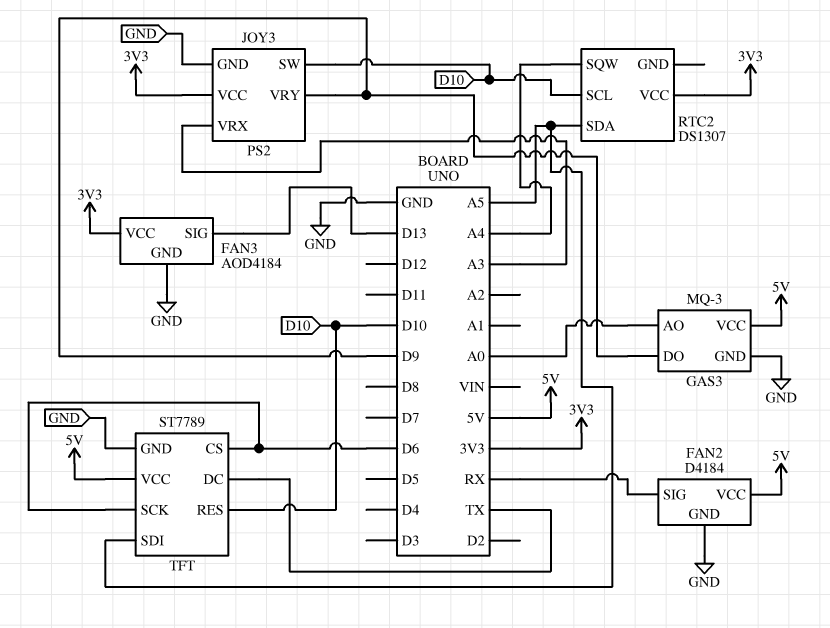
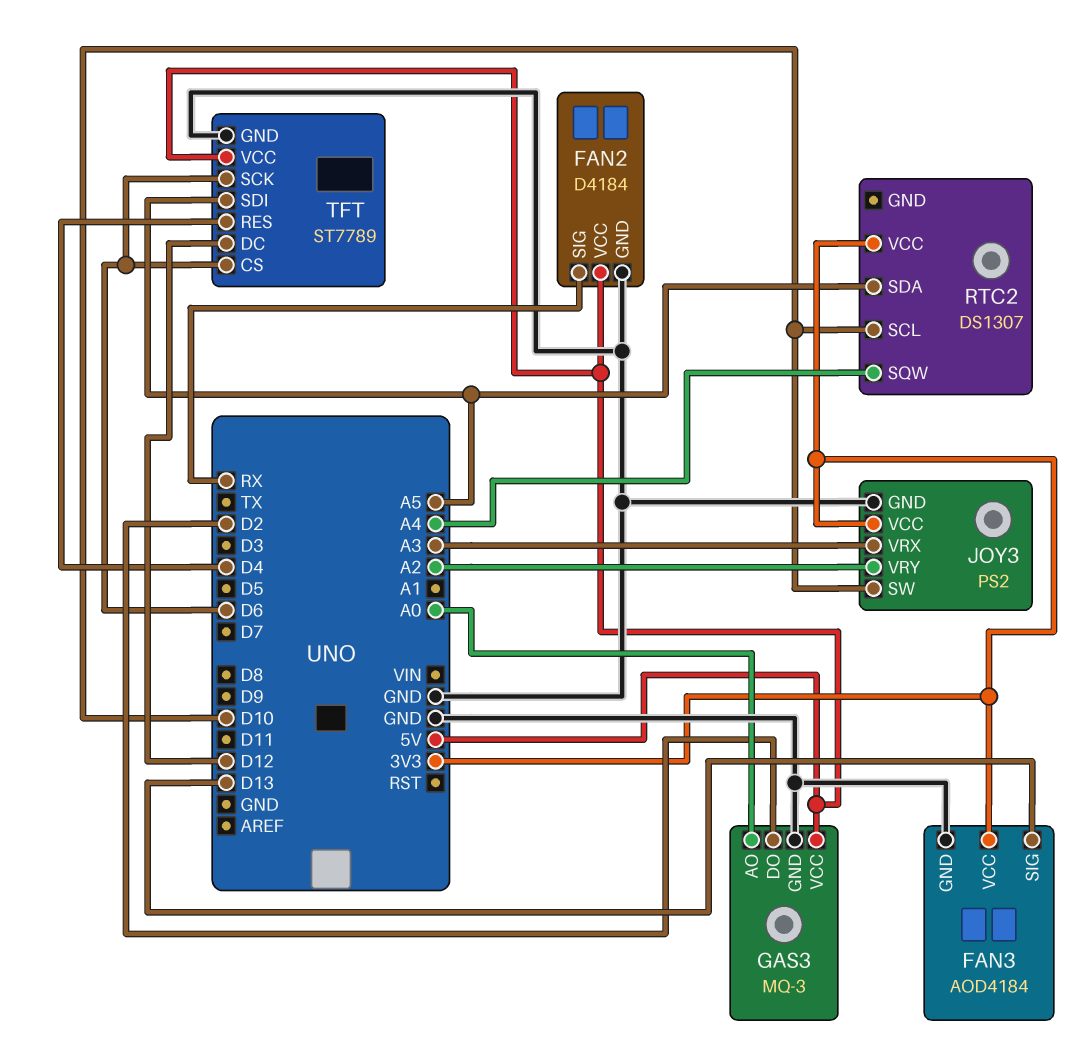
GAS3 pin DO: D9 -> D2
JOY3 pin VRY: D9 -> A2
TFT pin DC: TX -> D12
TFT pin RES: D10 -> D4

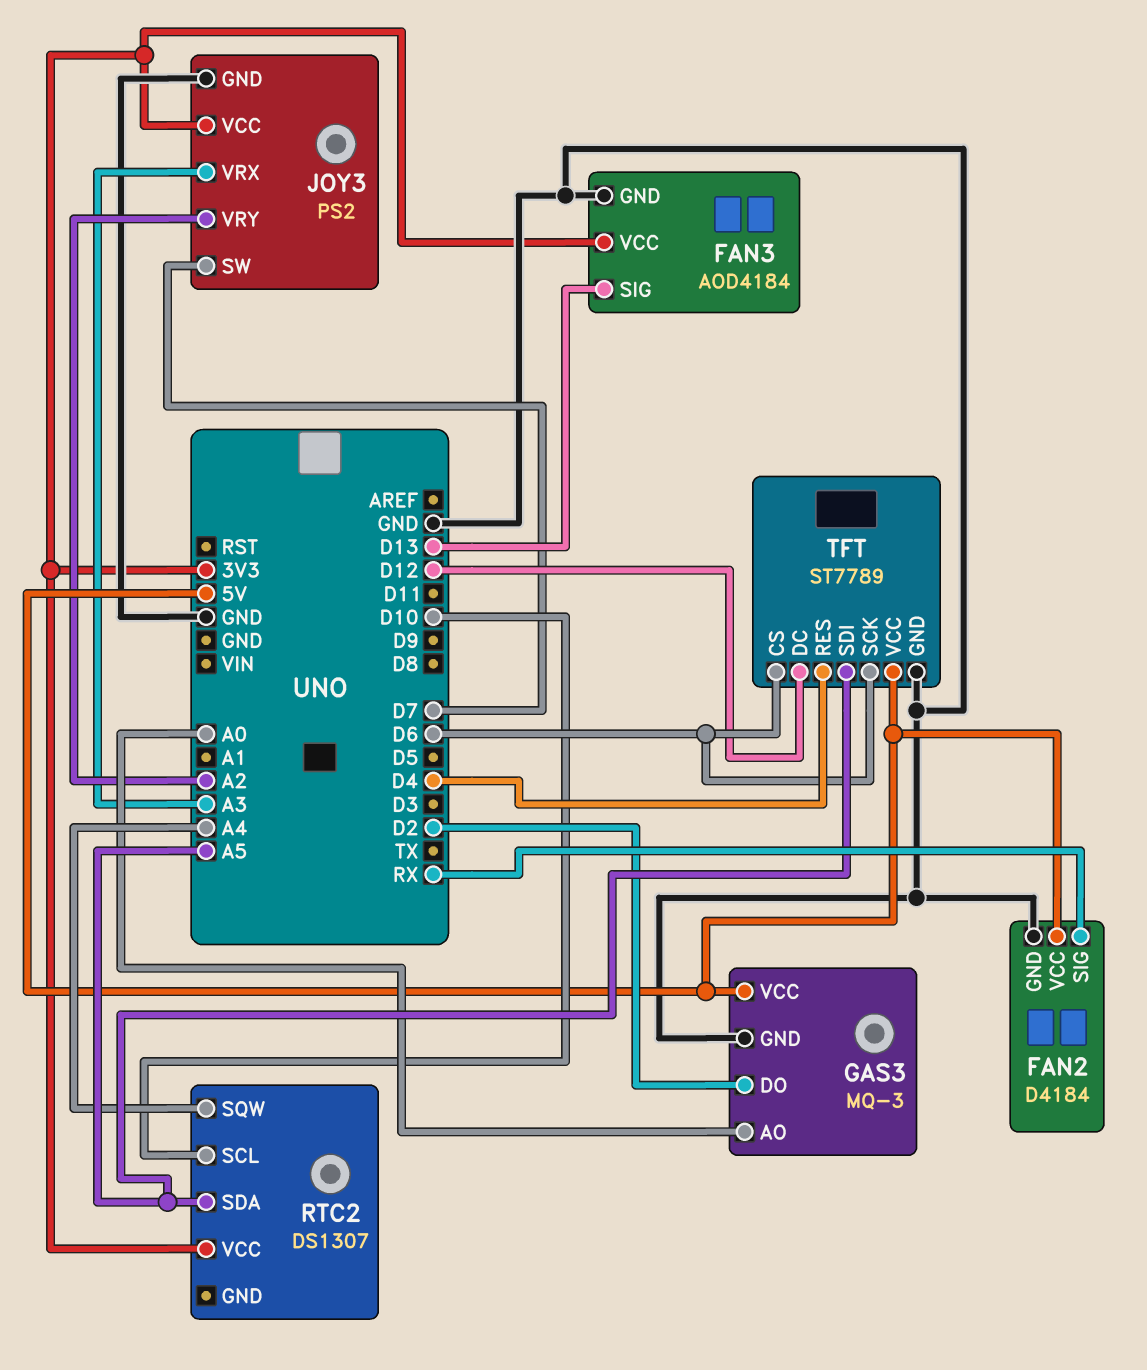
JOY3 pin SW: D10 -> D7

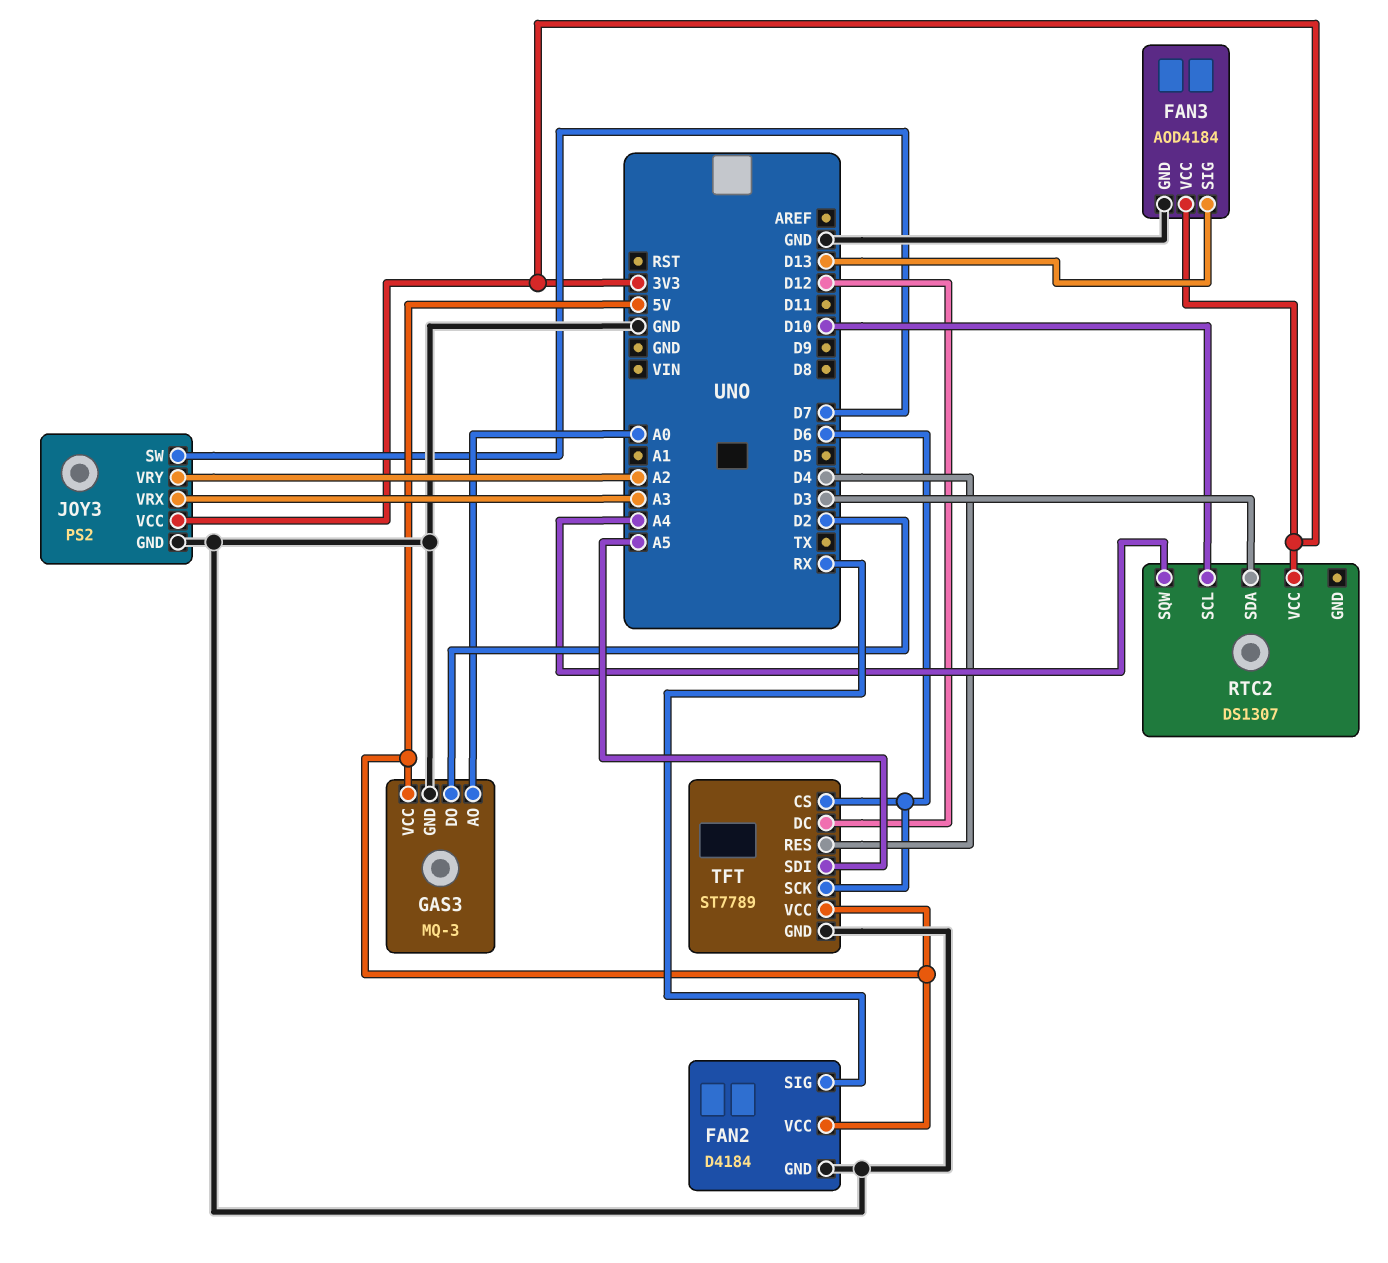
RTC2 pin SDA: A5 -> D3

